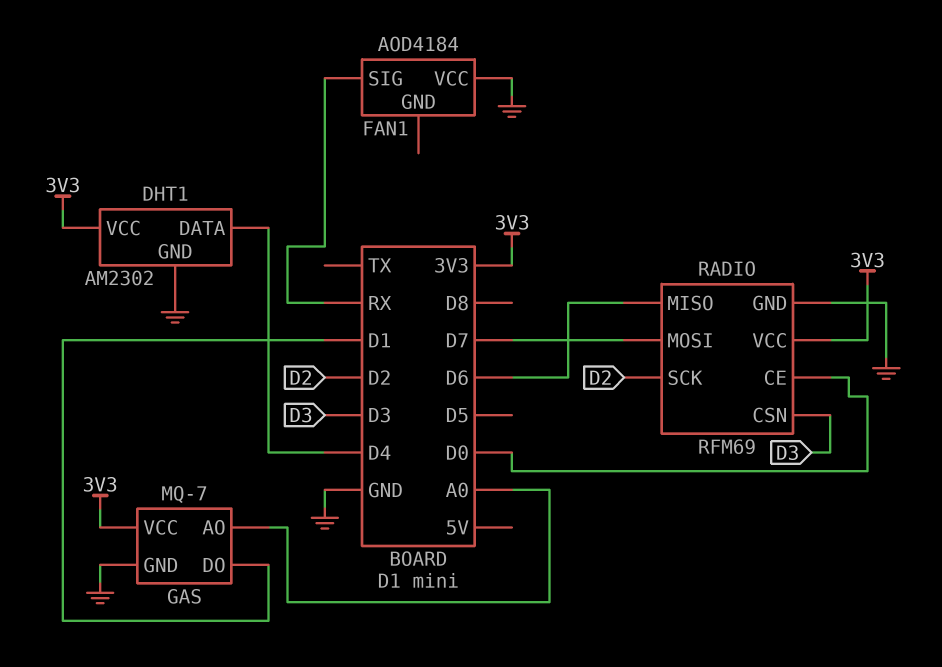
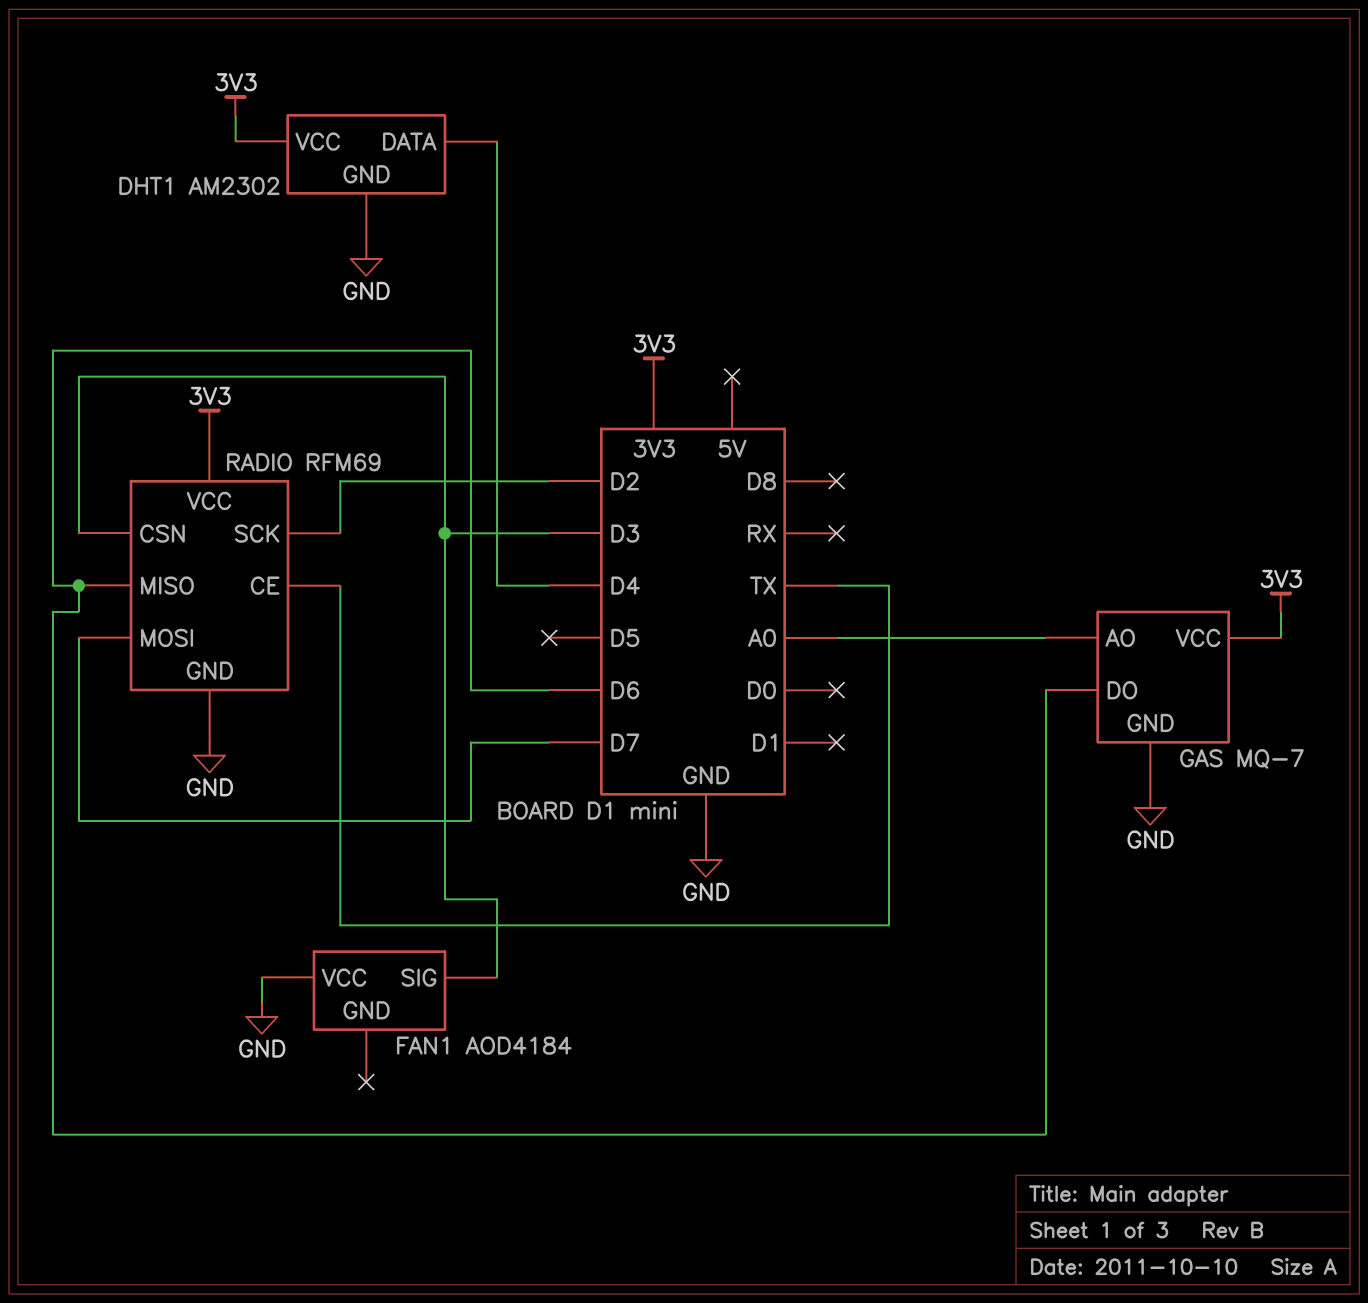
FAN1 pin SIG: RX -> D3
GAS pin DO: D1 -> D6
RADIO pin CE: D0 -> TX

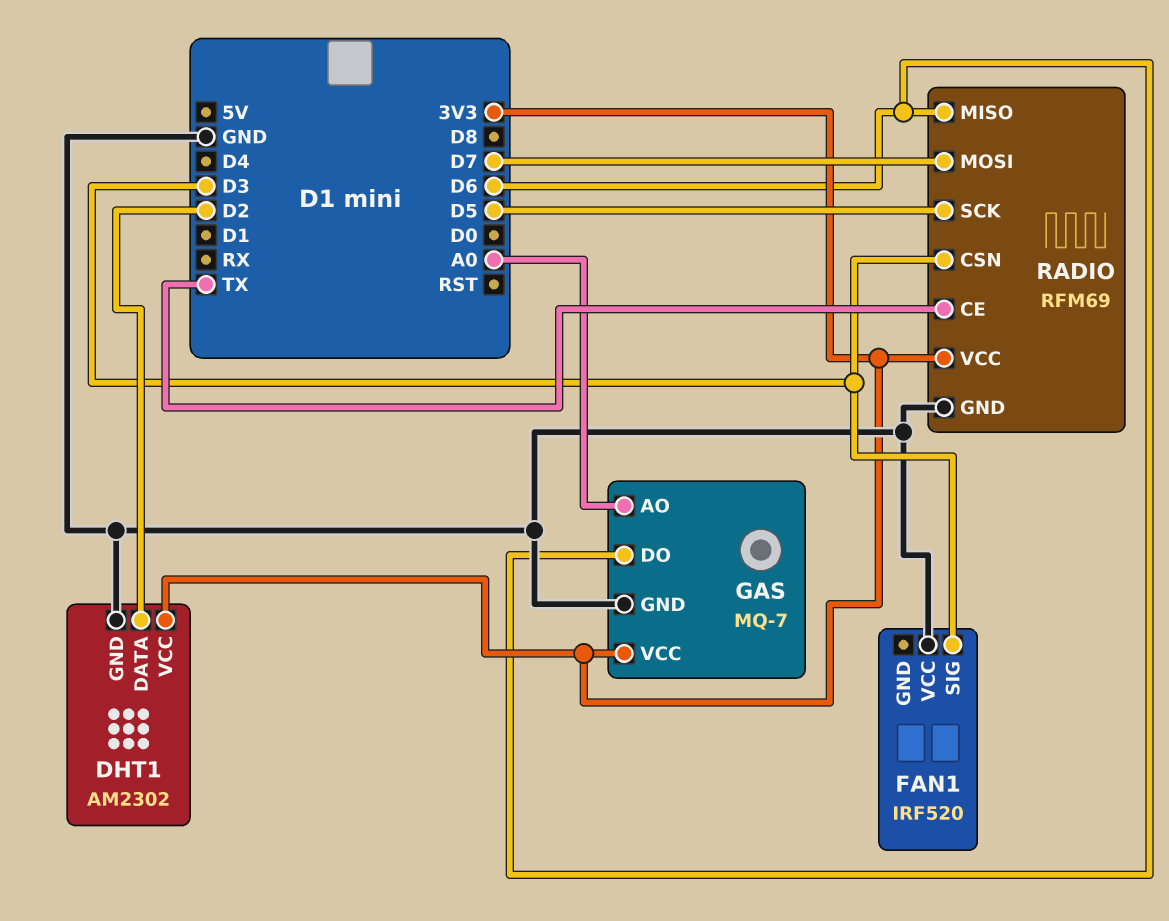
DHT1 pin DATA: D4 -> D2
FAN1: AOD4184 -> IRF520
RADIO pin SCK: D2 -> D5

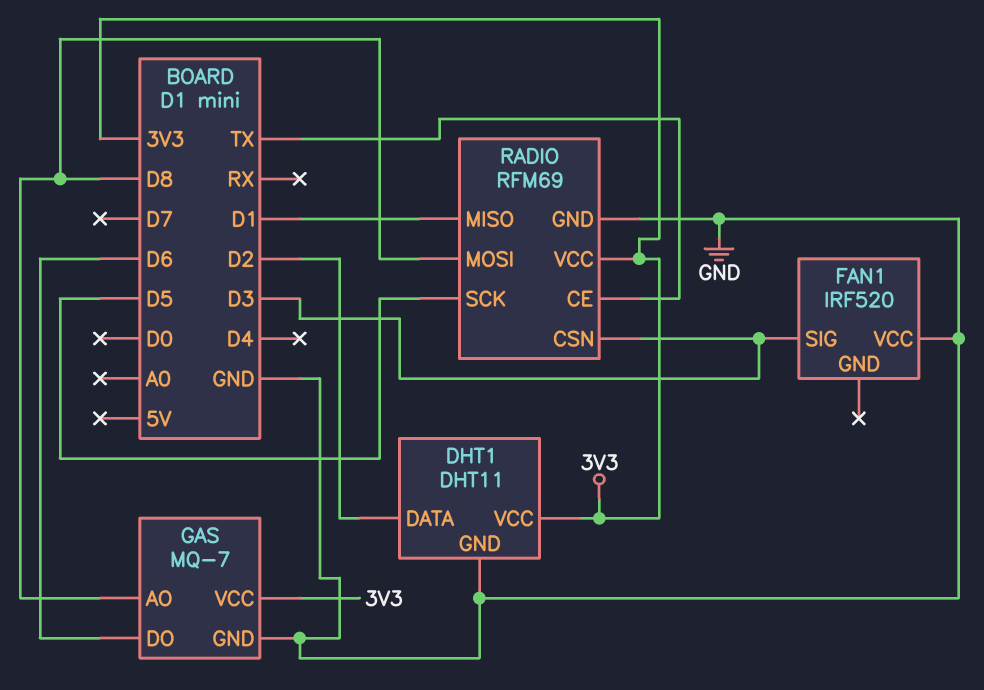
DHT1: AM2302 -> DHT11
GAS pin AO: A0 -> D8
RADIO pin MISO: D6 -> D1
RADIO pin MOSI: D7 -> D8

